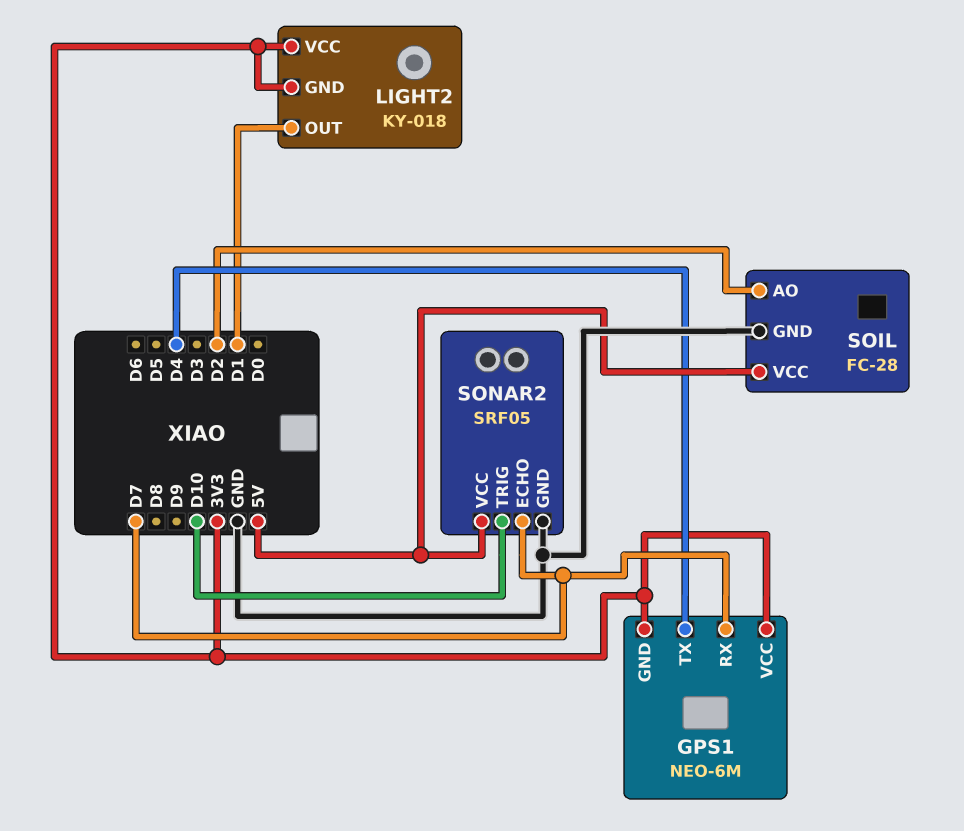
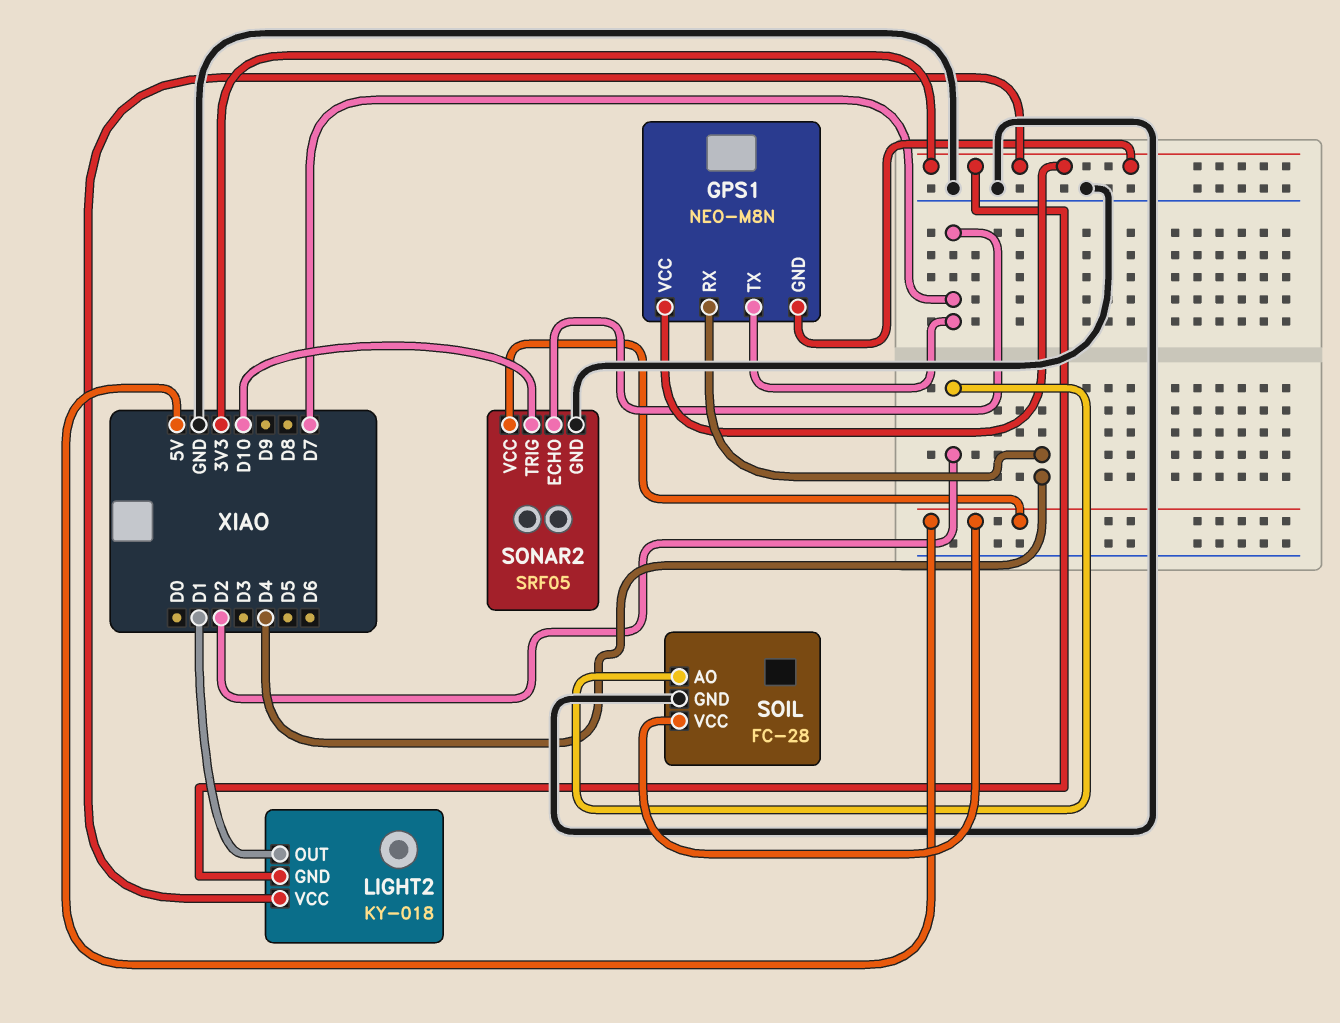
GPS1: NEO-6M -> NEO-M8N
GPS1 pin RX: D7 -> D4
GPS1 pin TX: D4 -> D7

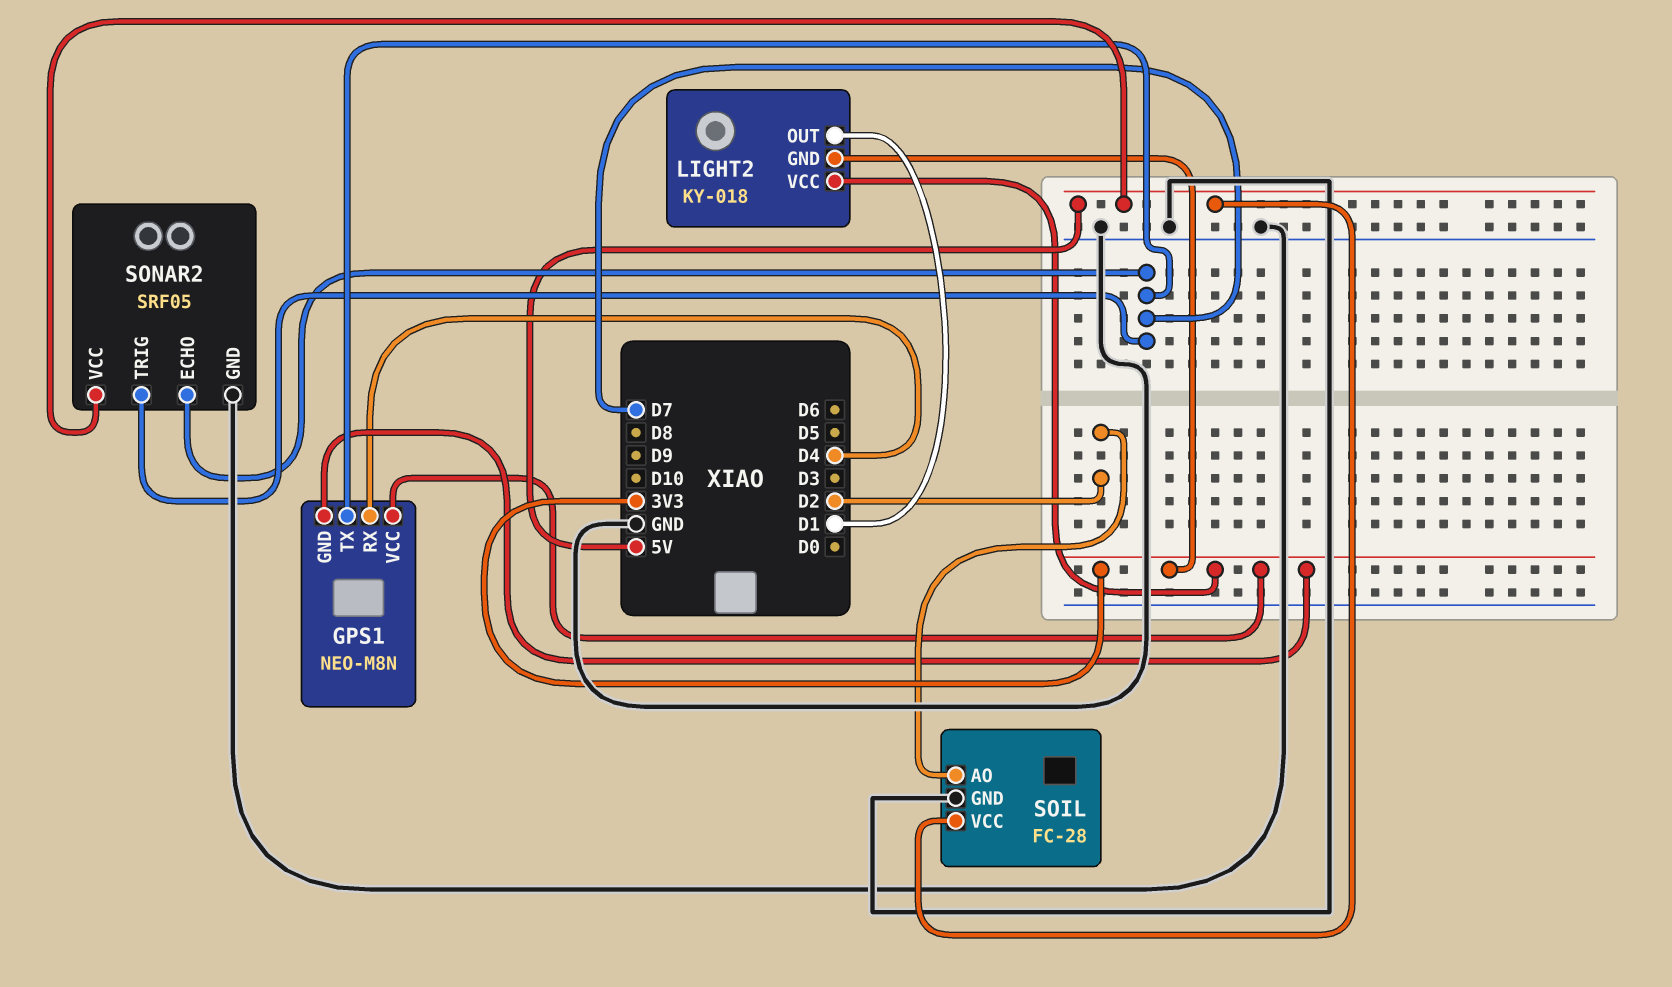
SONAR2 pin TRIG: D10 -> D7

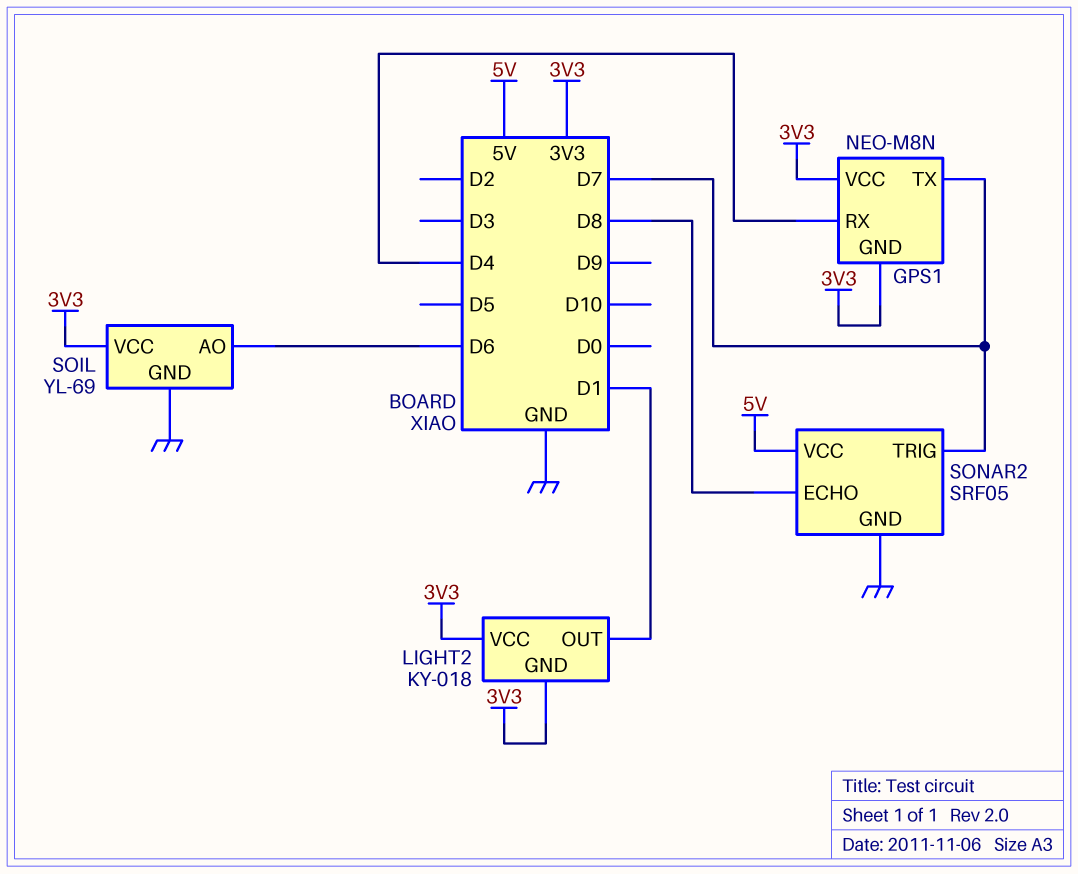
SOIL: FC-28 -> YL-69
SOIL pin AO: D2 -> D6
SOIL pin VCC: 5V -> 3V3
SONAR2 pin ECHO: D7 -> D8

